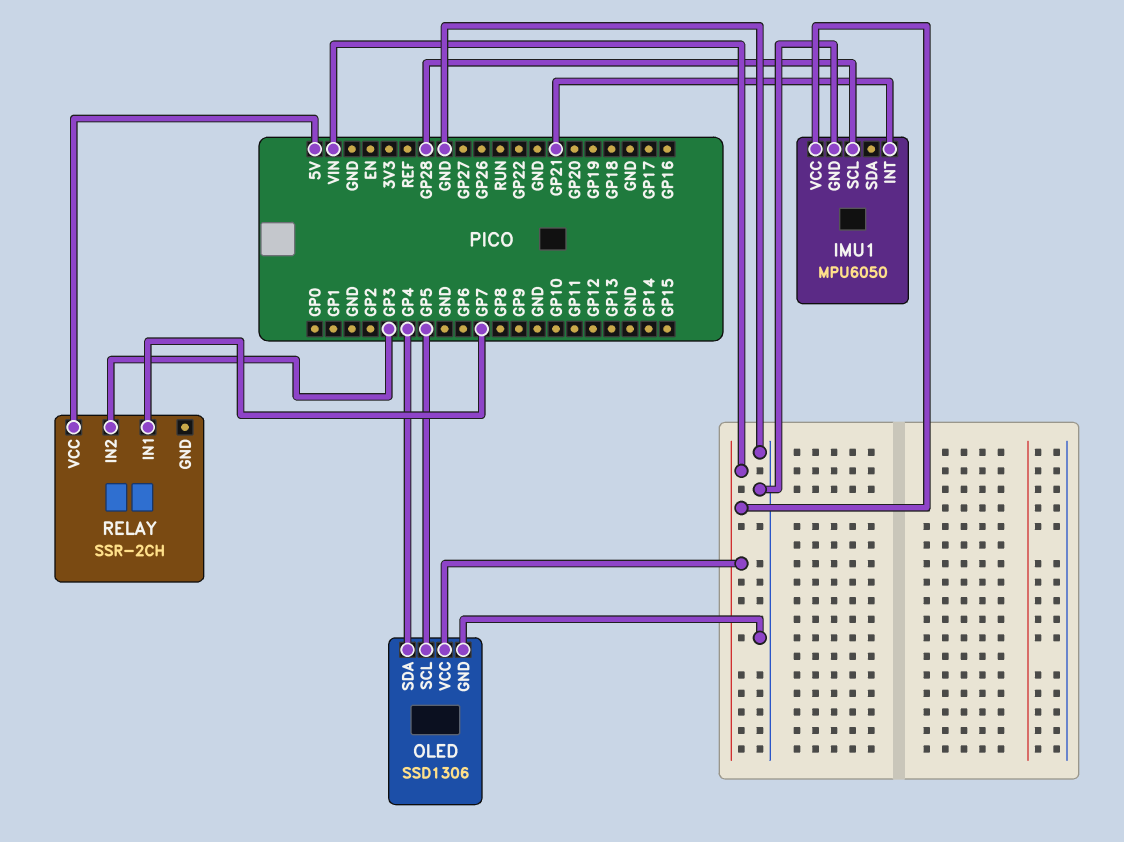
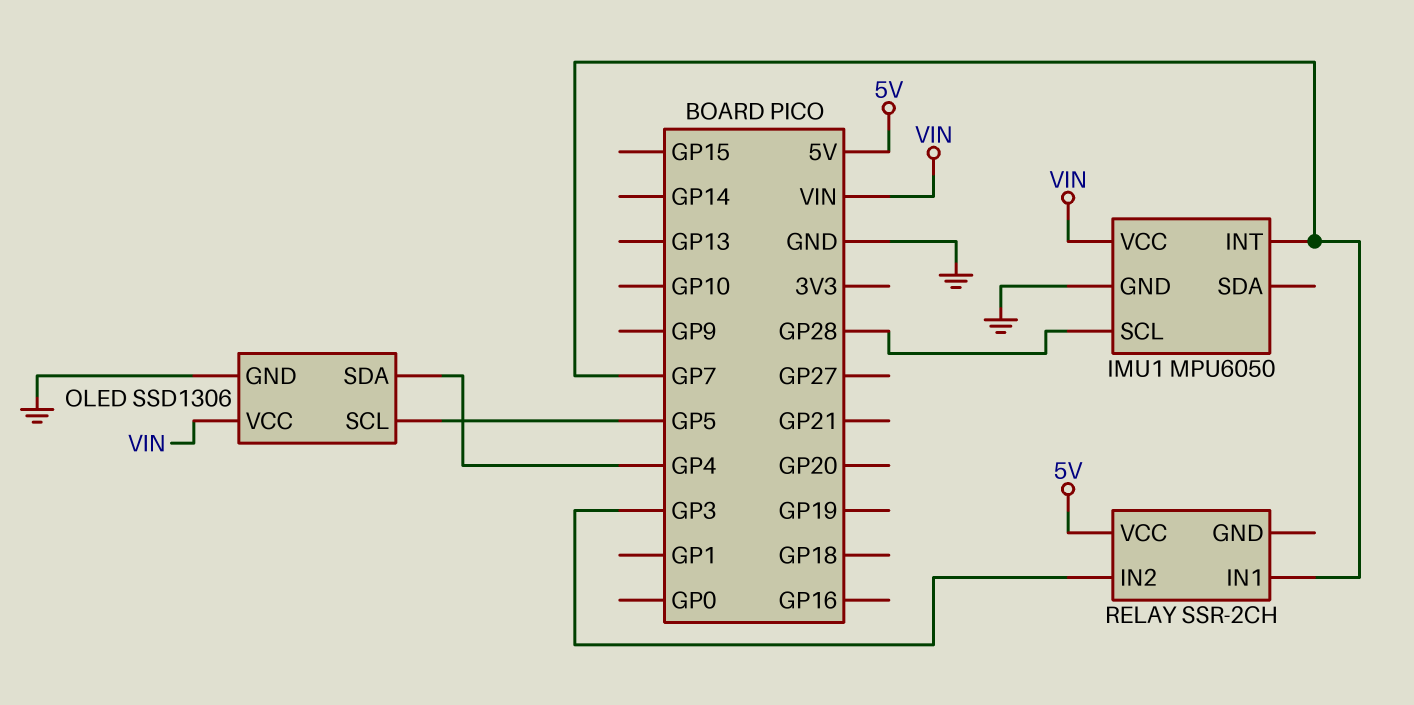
IMU1 pin INT: GP21 -> GP7

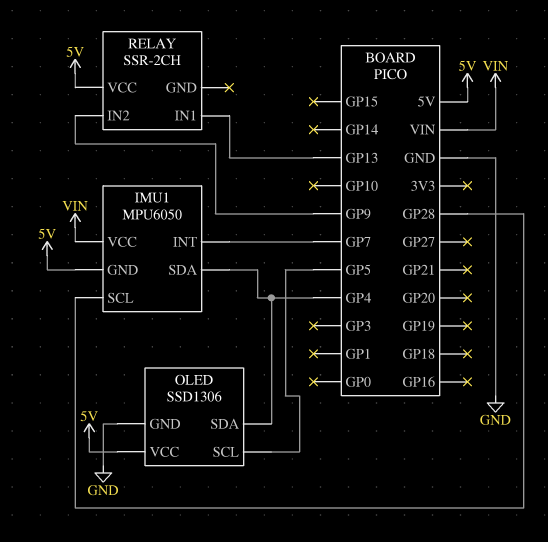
IMU1 pin GND: GND -> 5V
IMU1 pin SDA: none -> GP4
OLED pin VCC: VIN -> 5V
RELAY pin IN1: GP7 -> GP13
RELAY pin IN2: GP3 -> GP9

